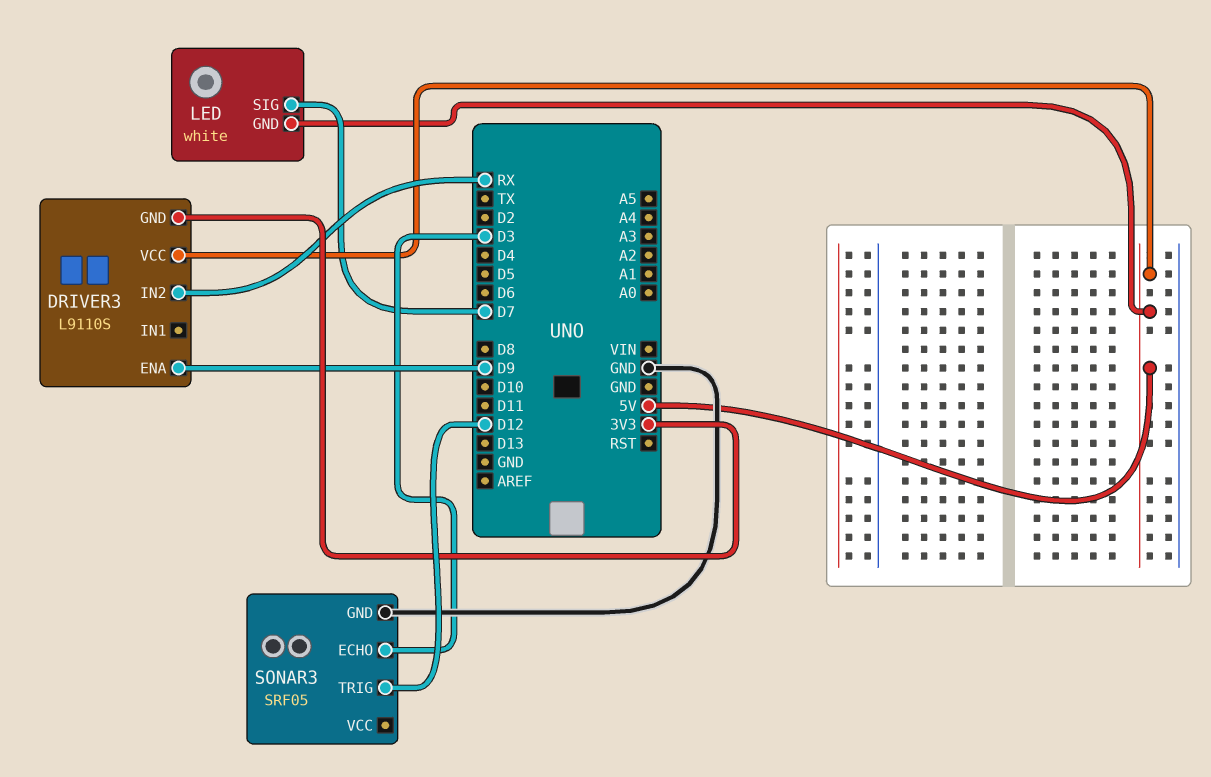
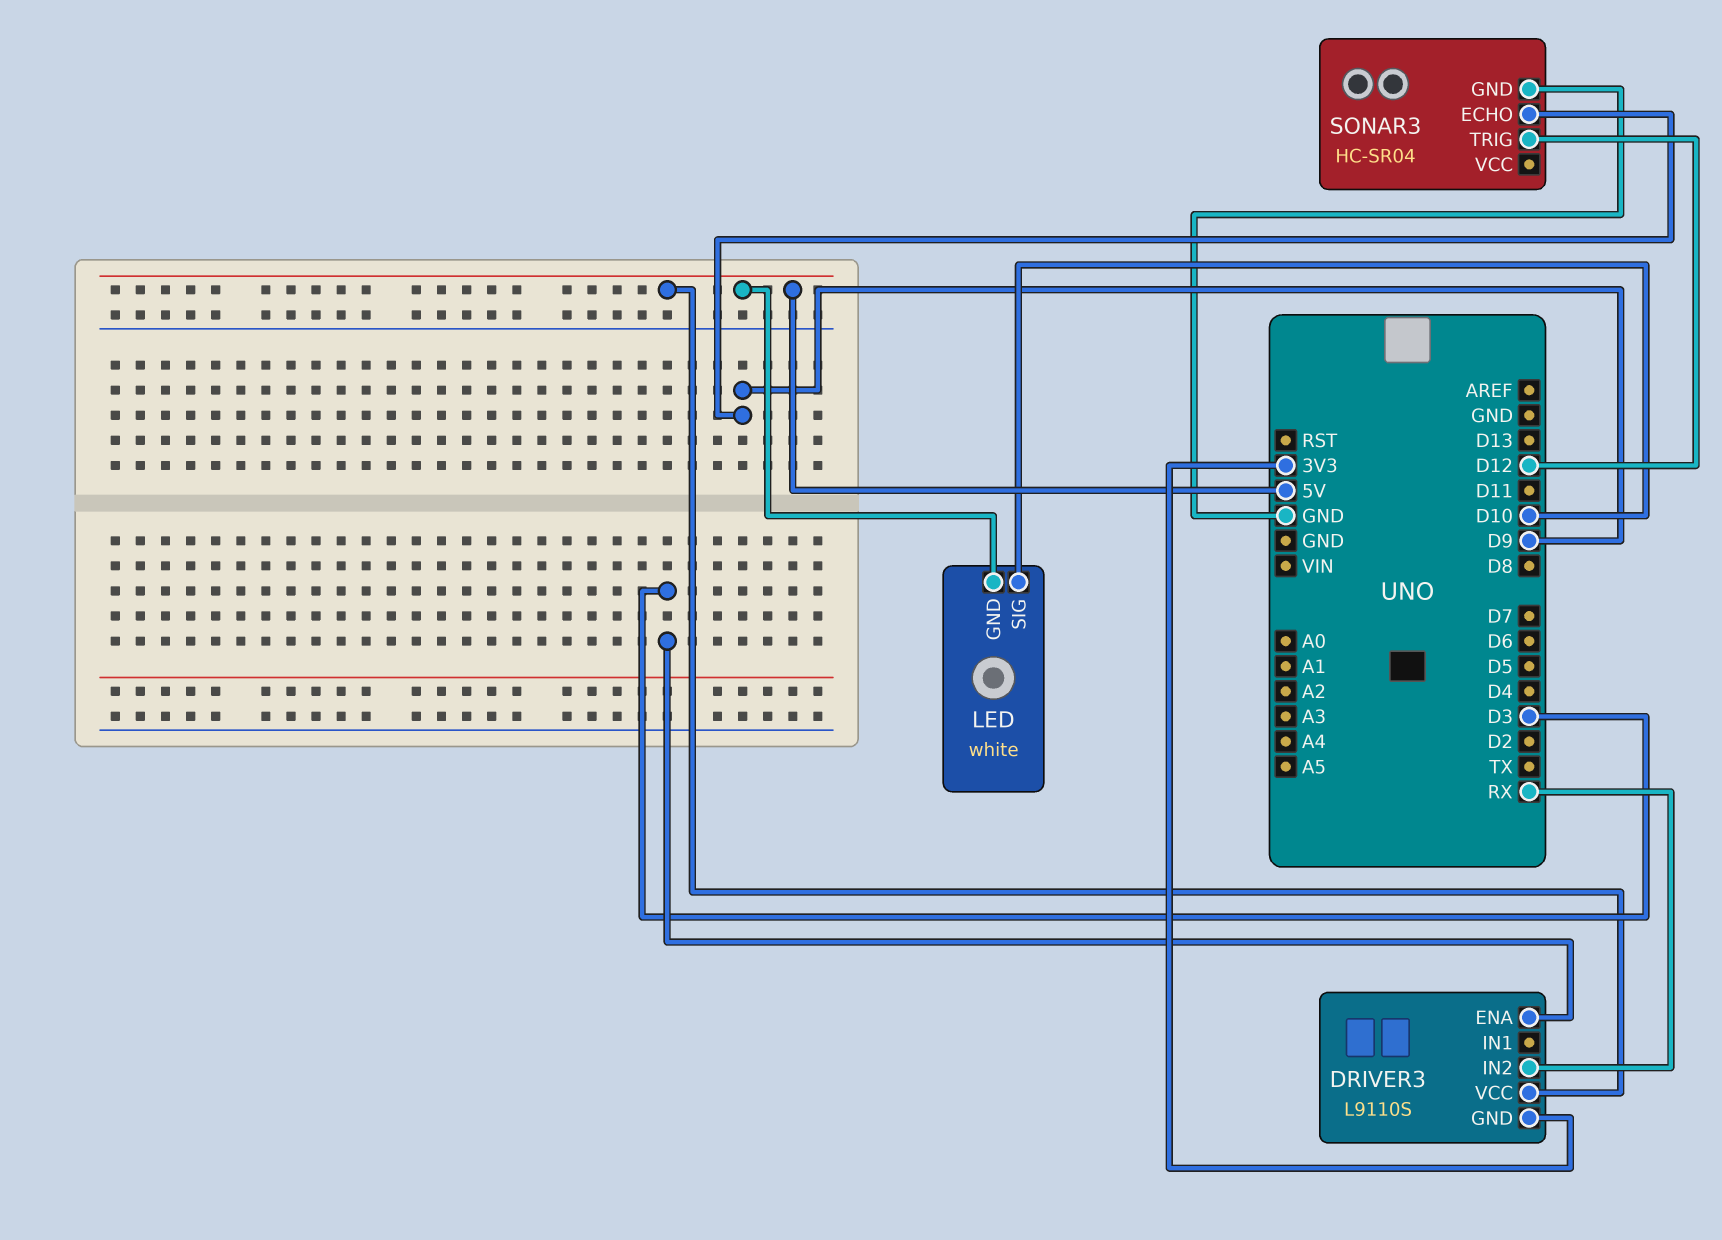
DRIVER3 pin ENA: D9 -> D3
LED pin SIG: D7 -> D10
SONAR3: SRF05 -> HC-SR04
SONAR3 pin ECHO: D3 -> D9

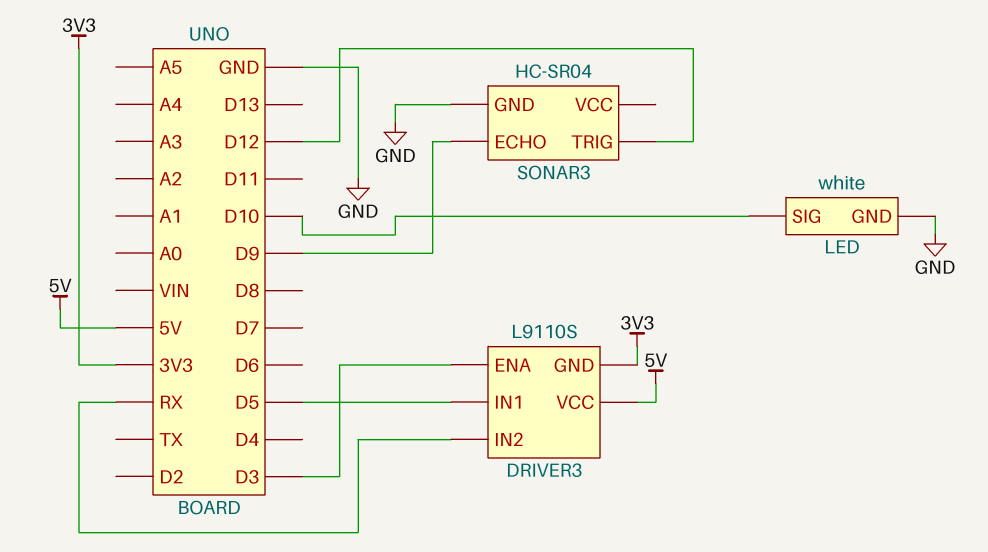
DRIVER3 pin IN1: none -> D5
LED pin GND: 5V -> GND

